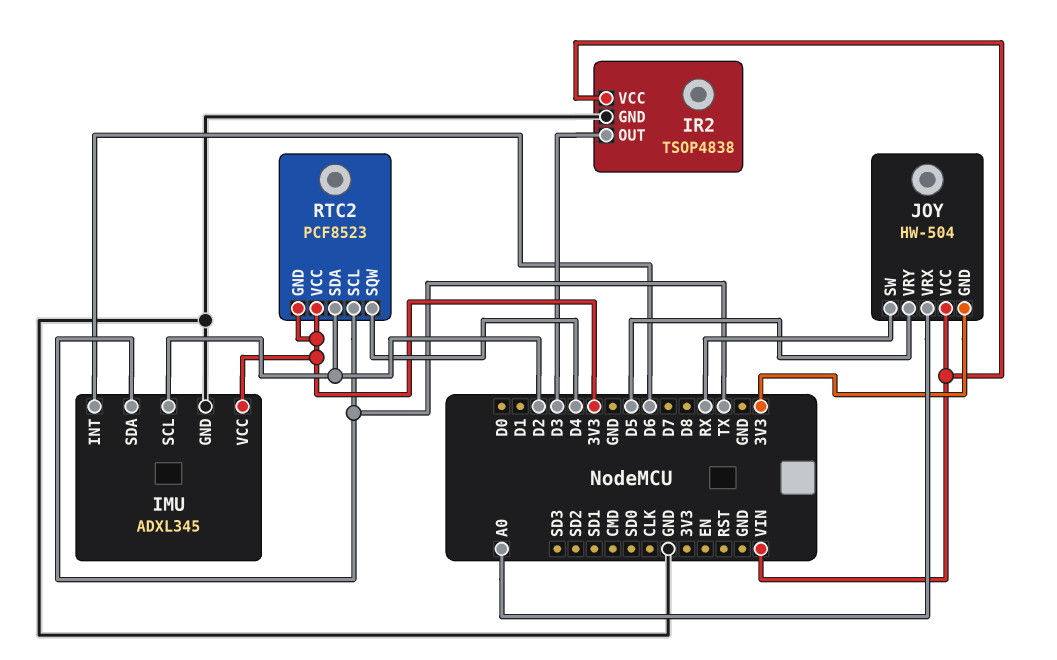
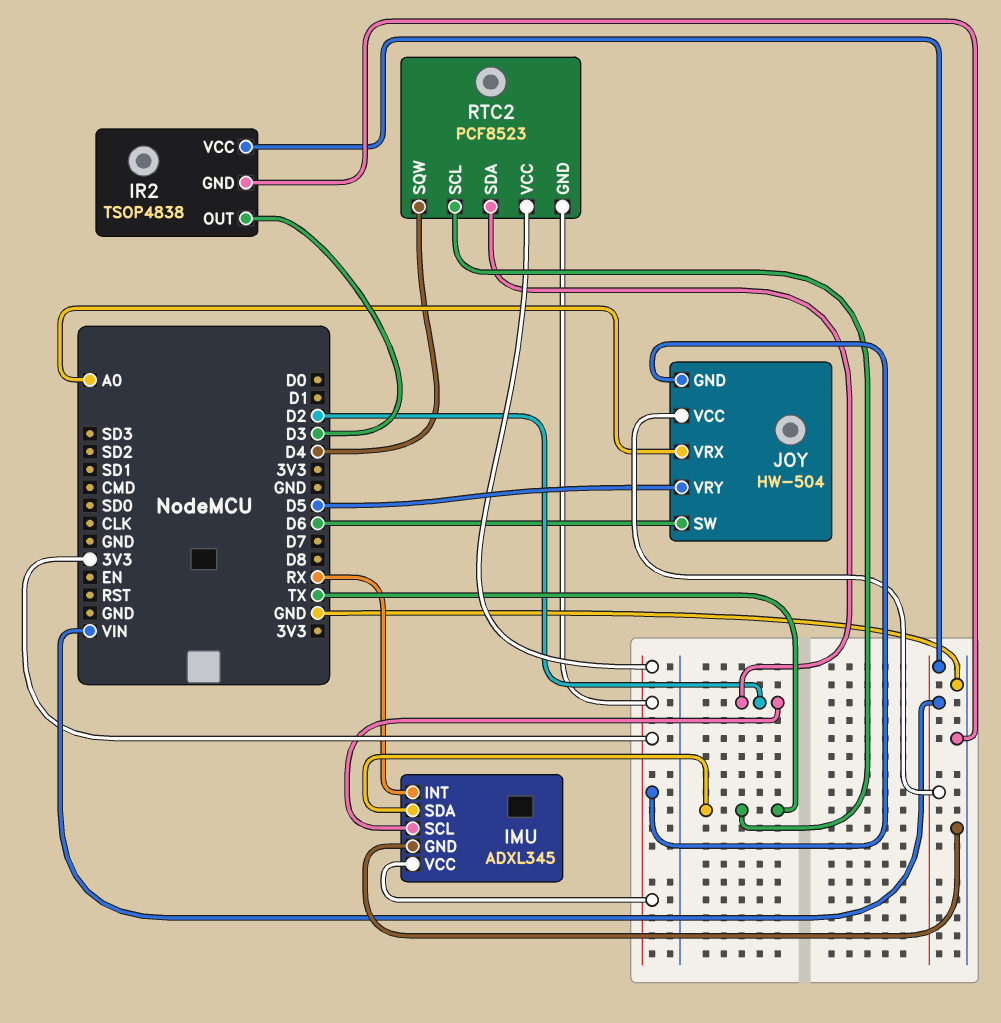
IMU pin INT: D6 -> RX
JOY pin SW: RX -> D6

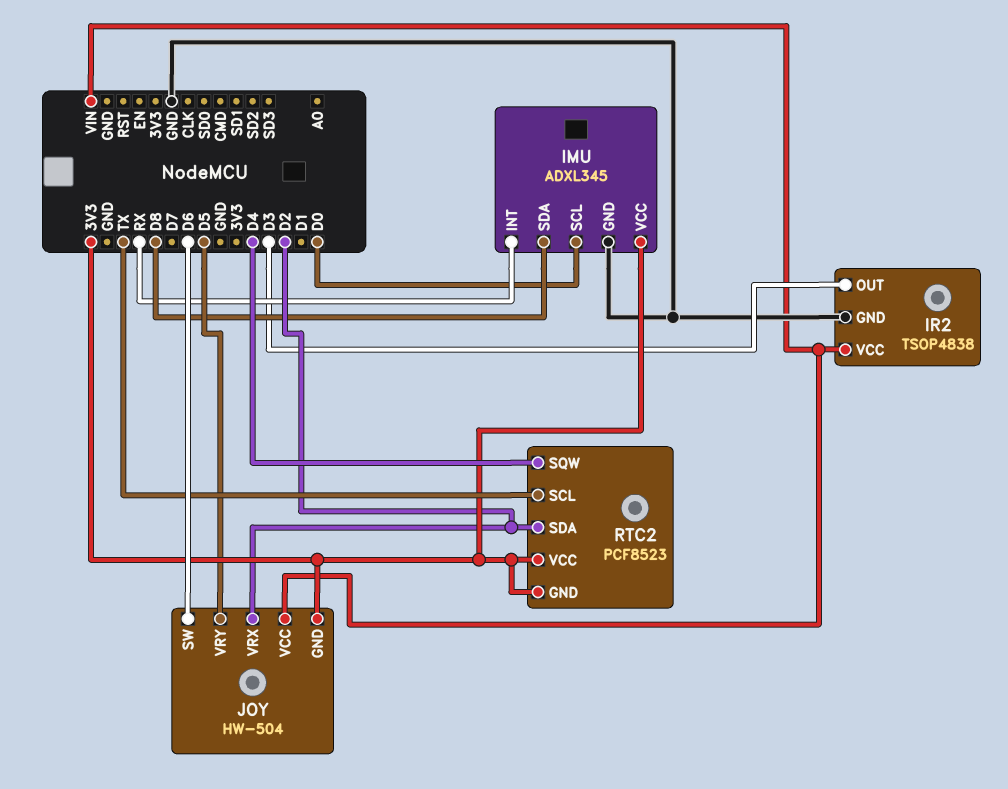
IMU pin SCL: D2 -> D0
IMU pin SDA: TX -> D8
JOY pin VRX: A0 -> D2

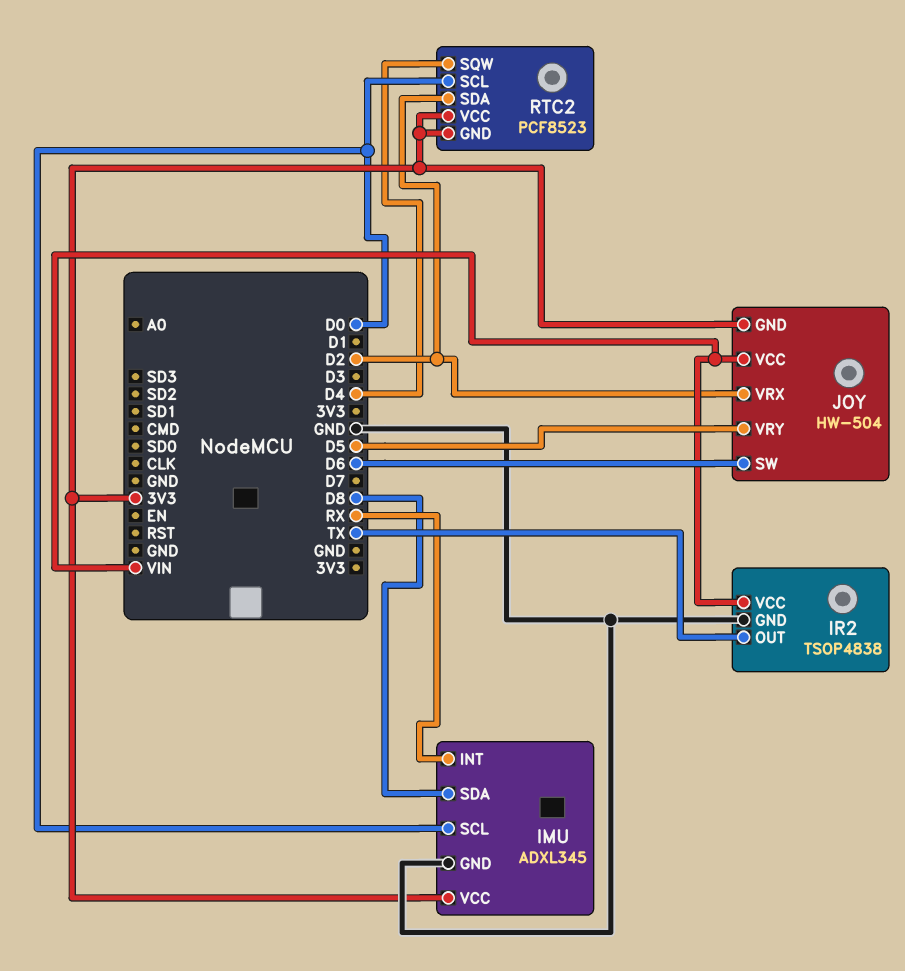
IR2 pin OUT: D3 -> TX
RTC2 pin SCL: TX -> D0

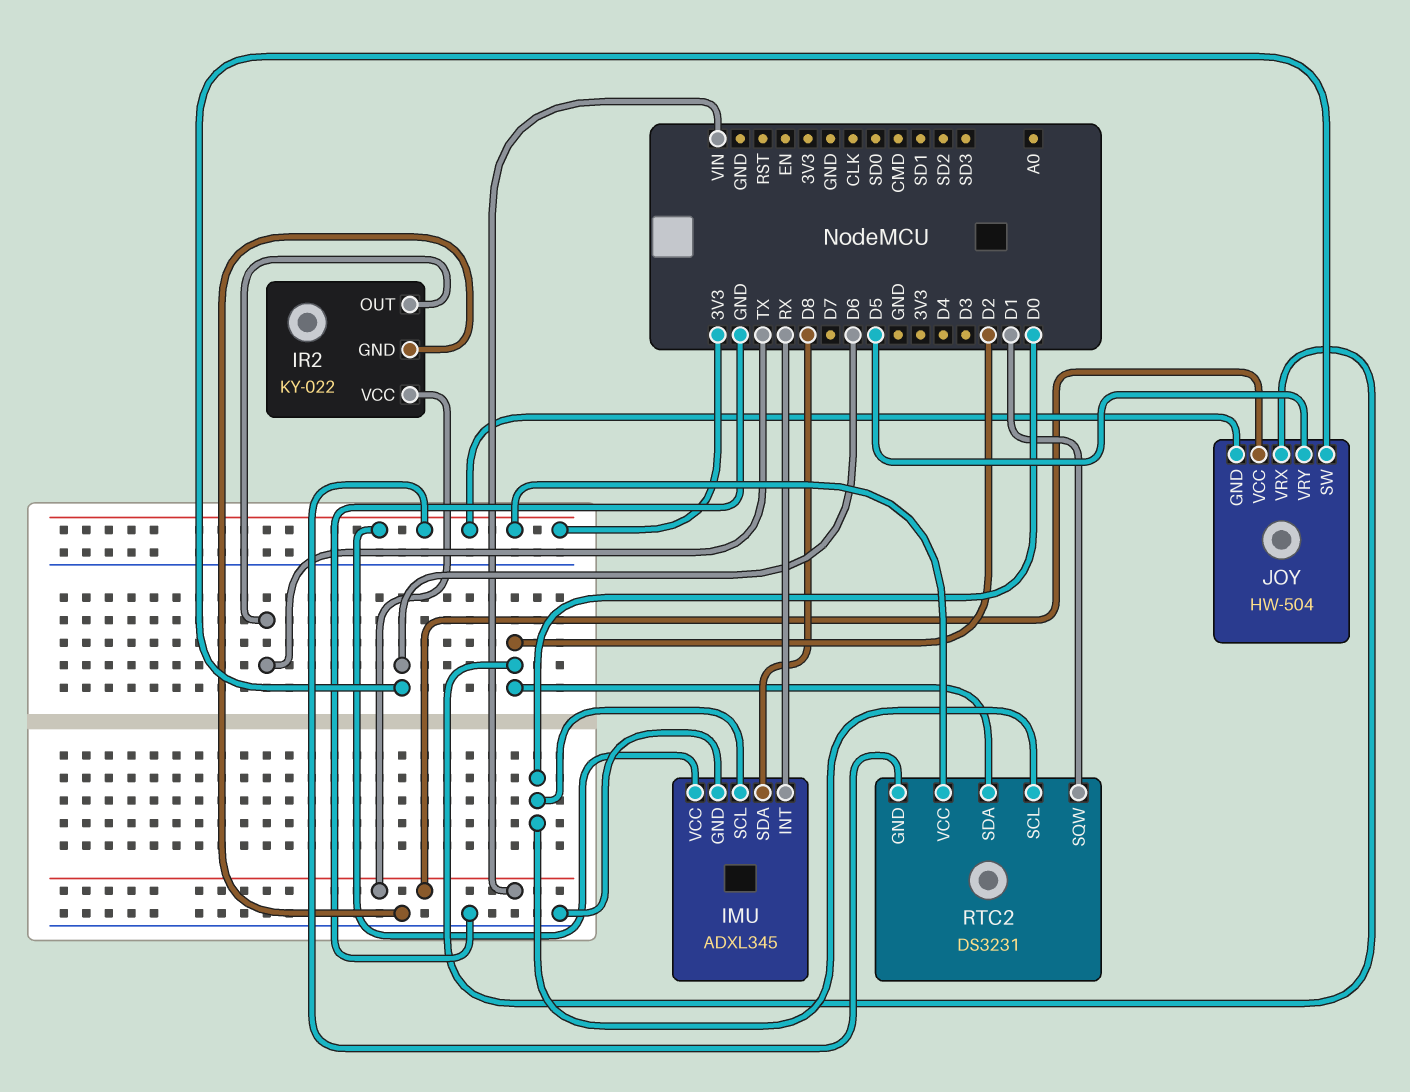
IR2: TSOP4838 -> KY-022
RTC2: PCF8523 -> DS3231
RTC2 pin SQW: D4 -> D1

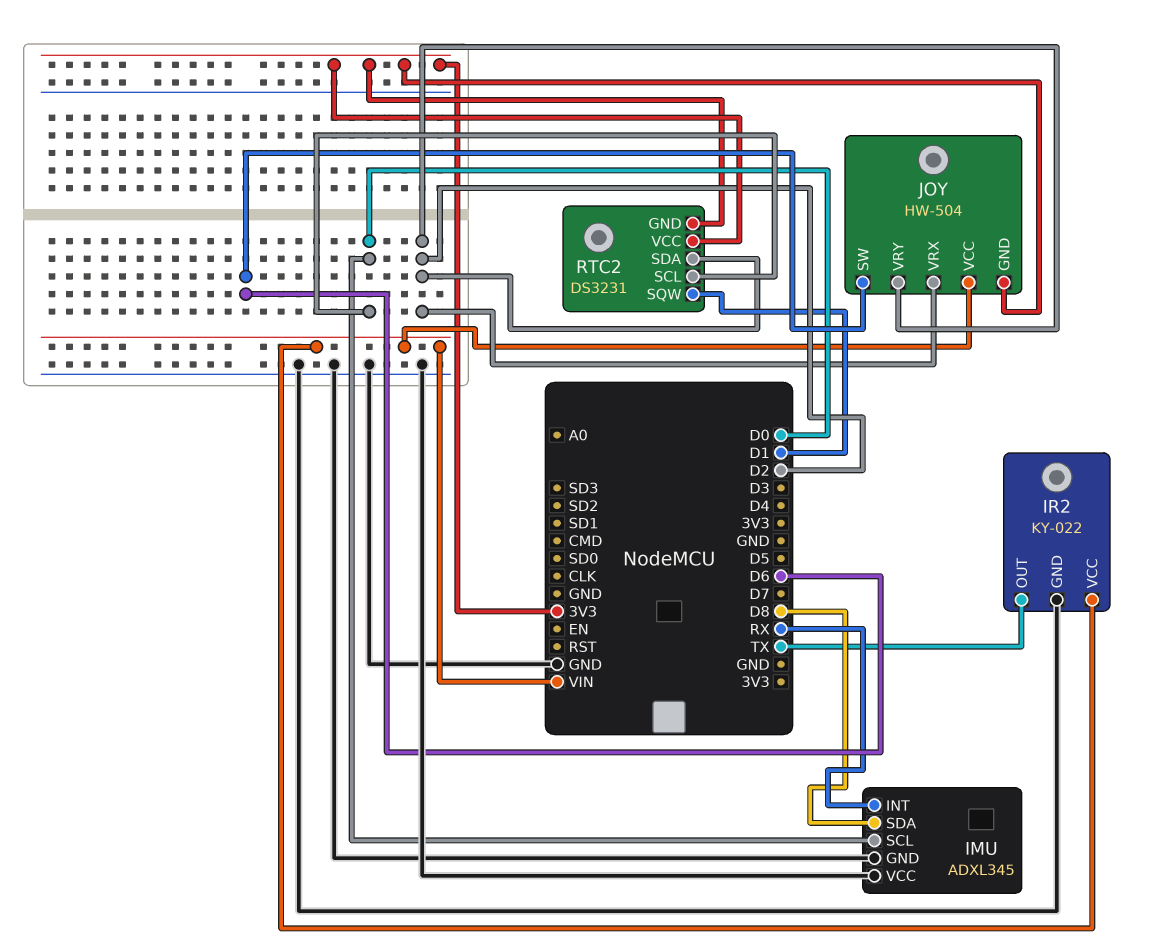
IMU pin VCC: 3V3 -> GND
JOY pin VRY: D5 -> D2

